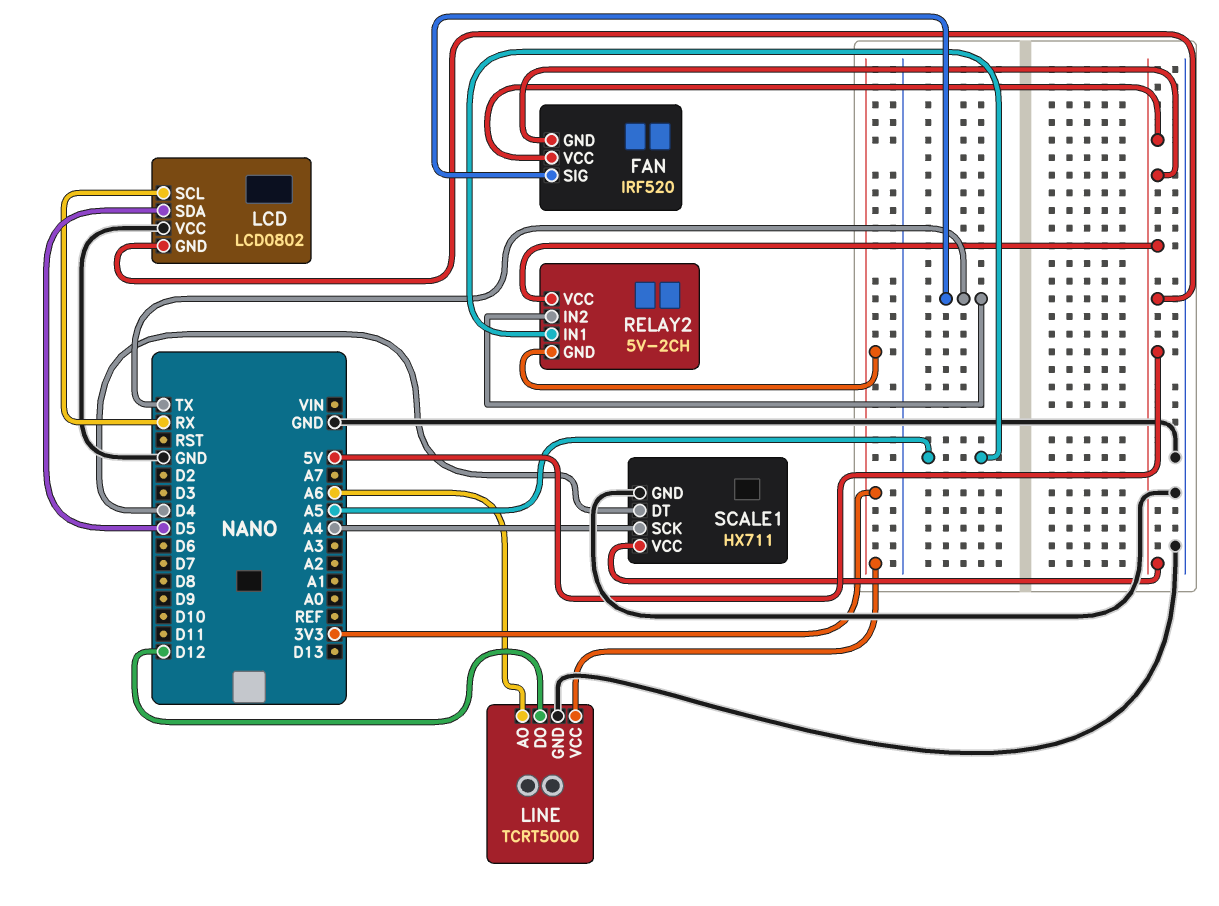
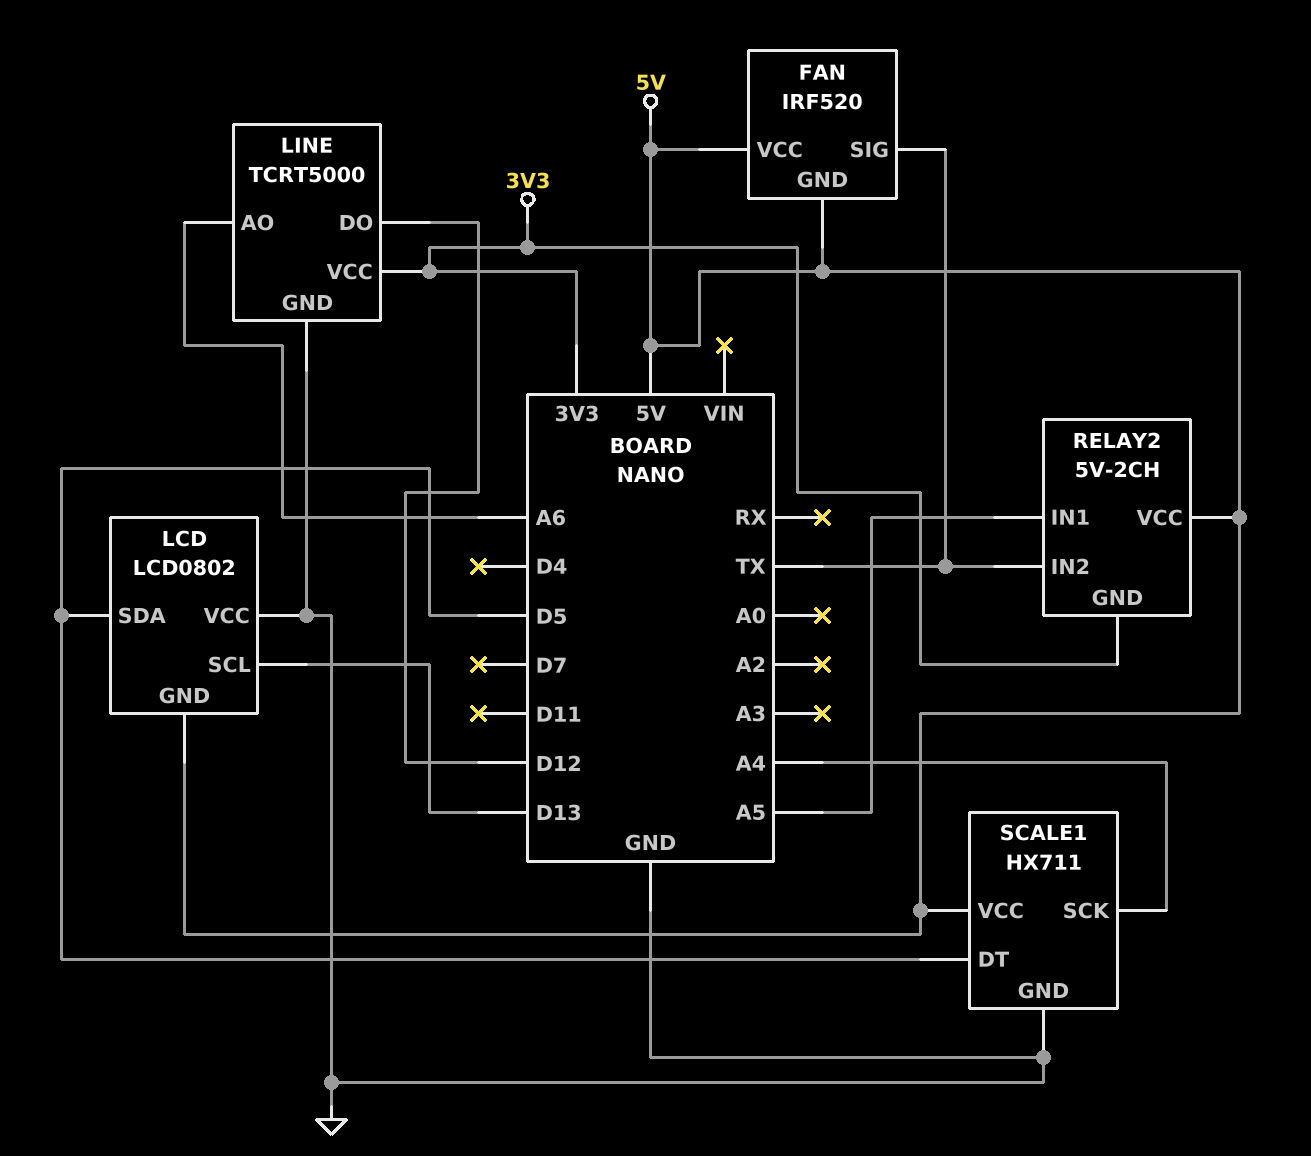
LCD pin SCL: RX -> D13
SCALE1 pin DT: D4 -> D5

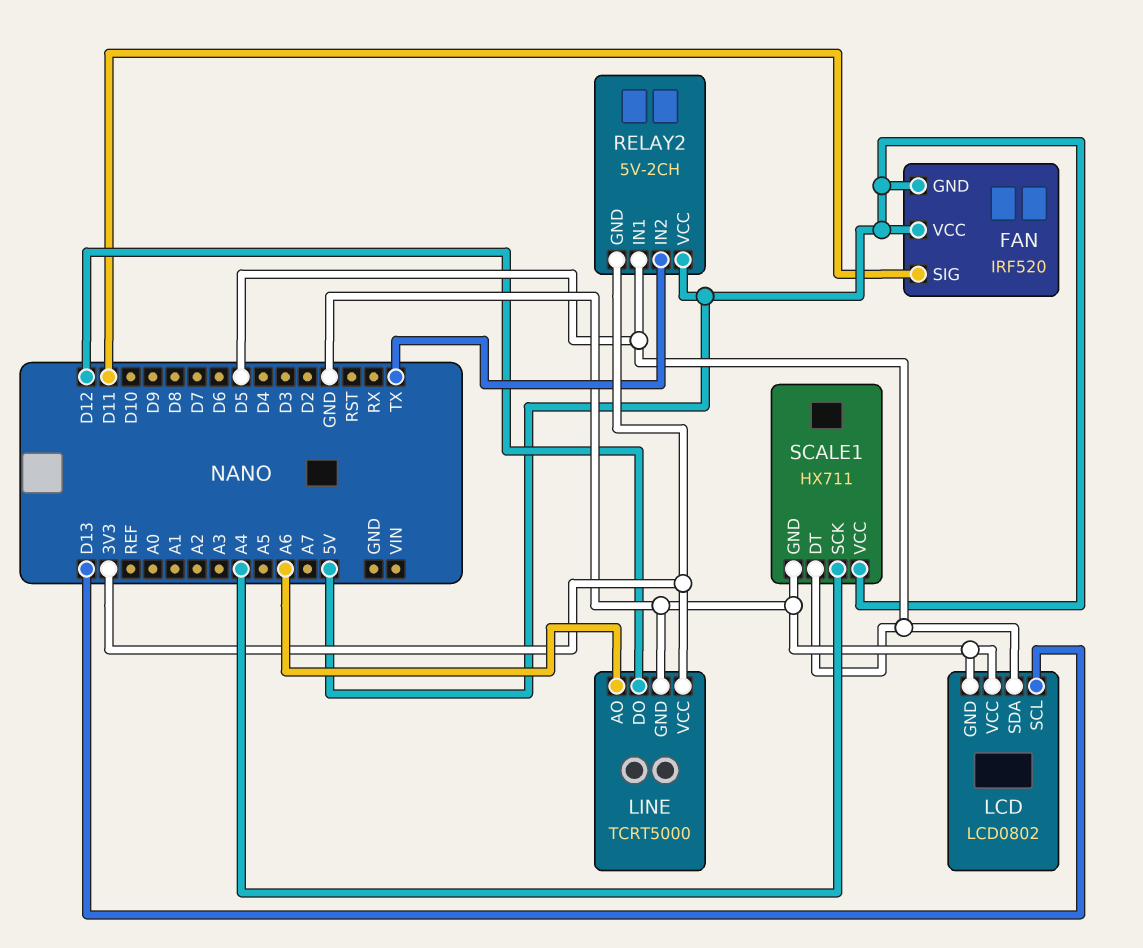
FAN pin SIG: TX -> D11
LCD pin GND: 5V -> GND
RELAY2 pin IN1: A5 -> D5

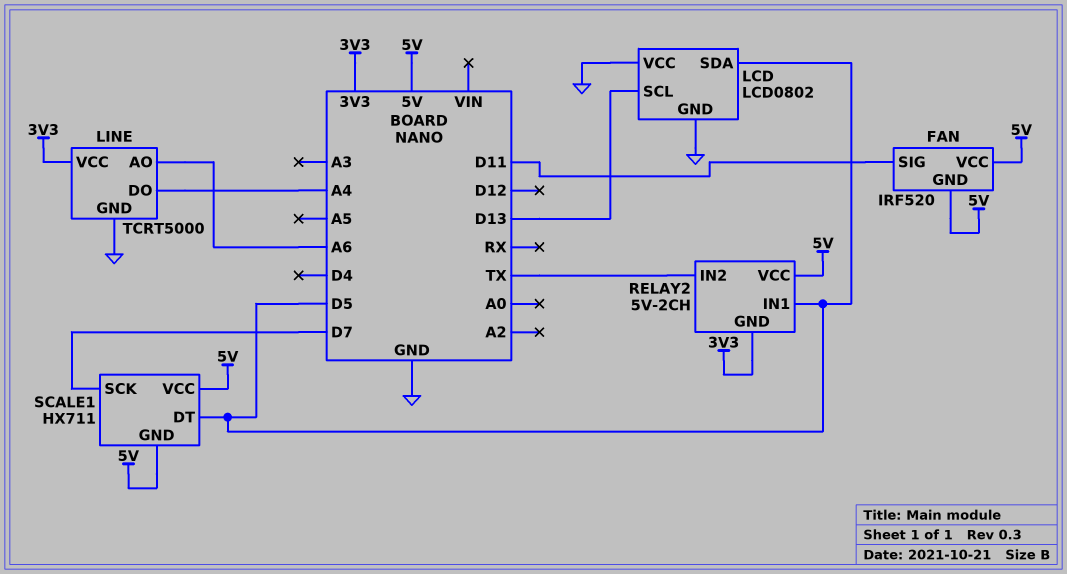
LINE pin DO: D12 -> A4
SCALE1 pin GND: GND -> 5V
SCALE1 pin SCK: A4 -> D7

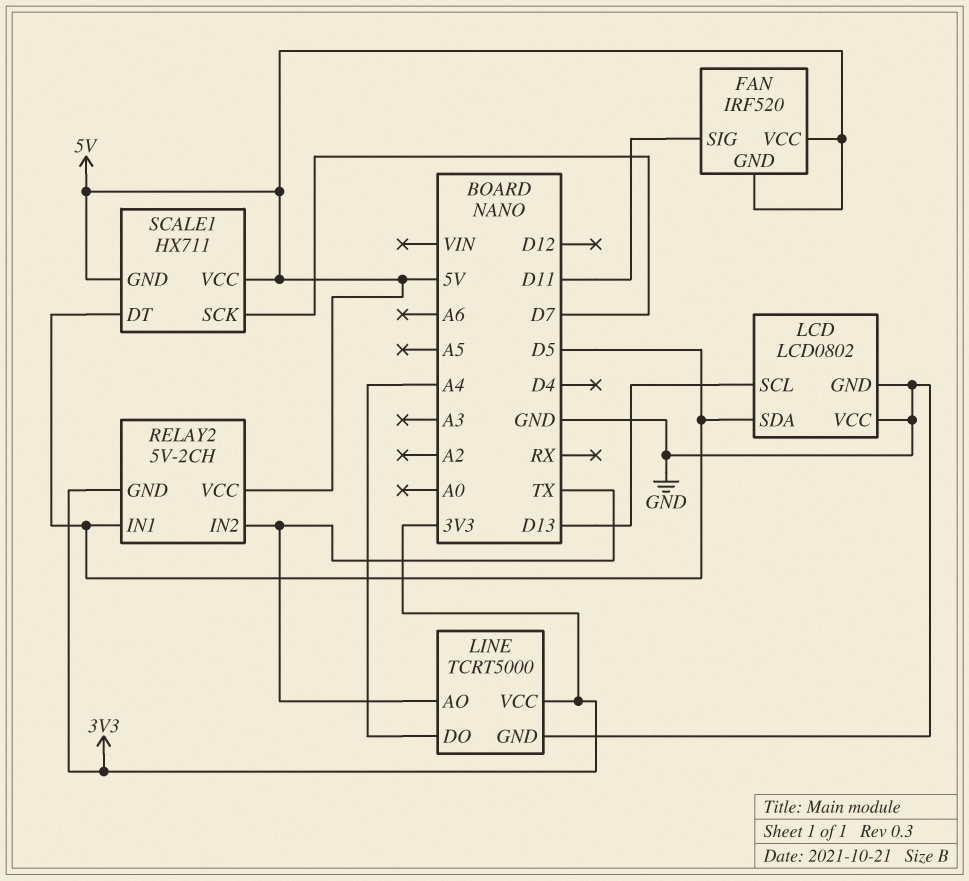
LINE pin AO: A6 -> TX

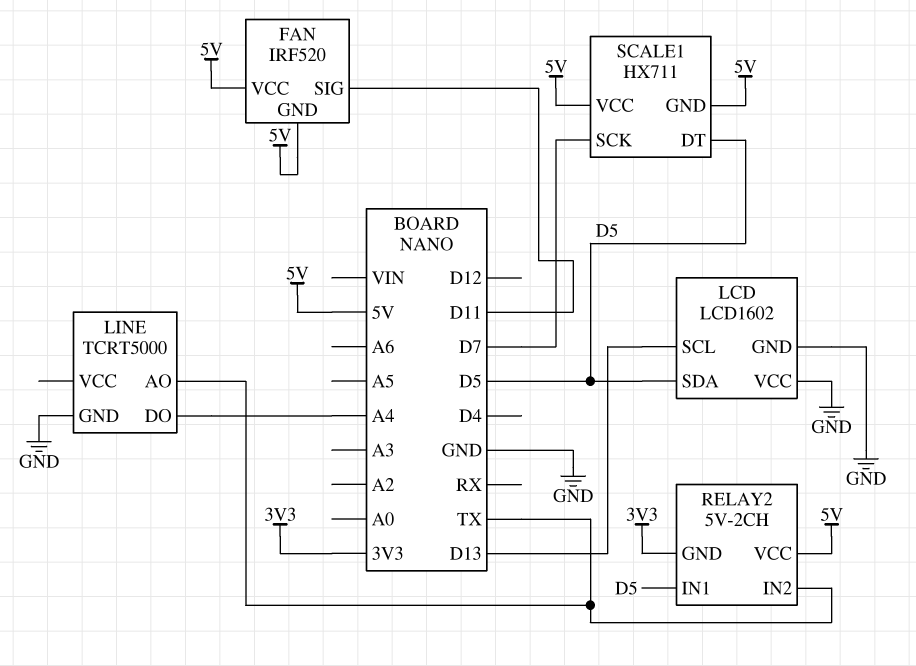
LCD: LCD0802 -> LCD1602
LINE pin VCC: 3V3 -> none

